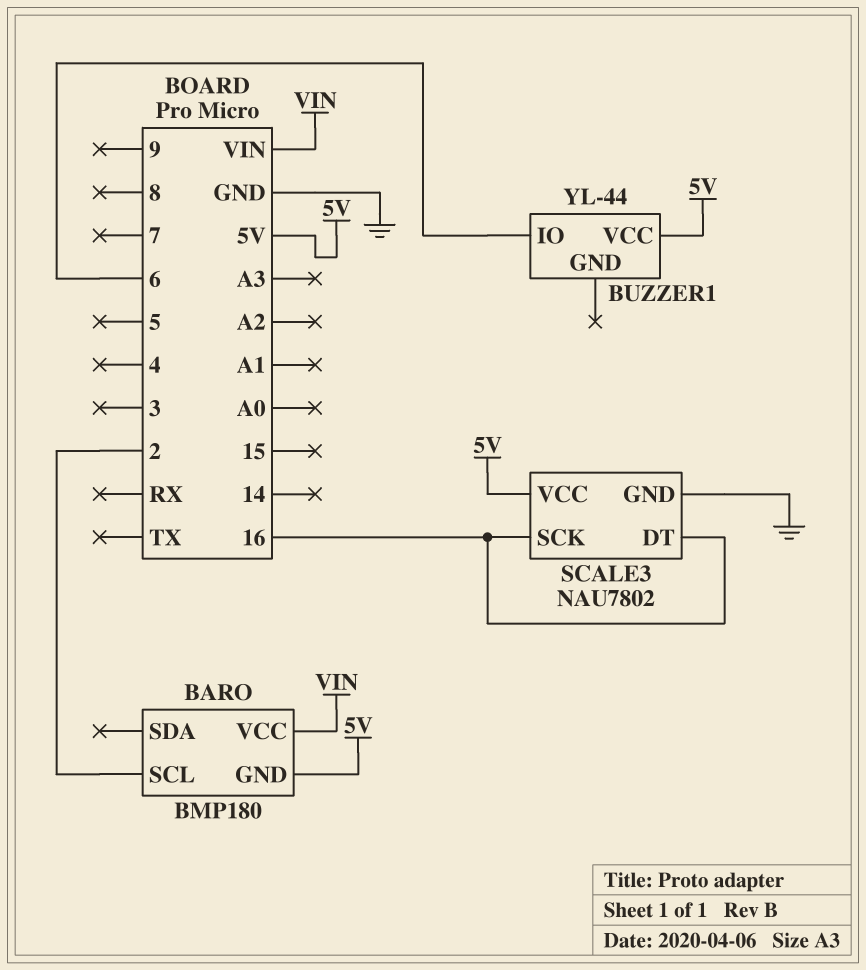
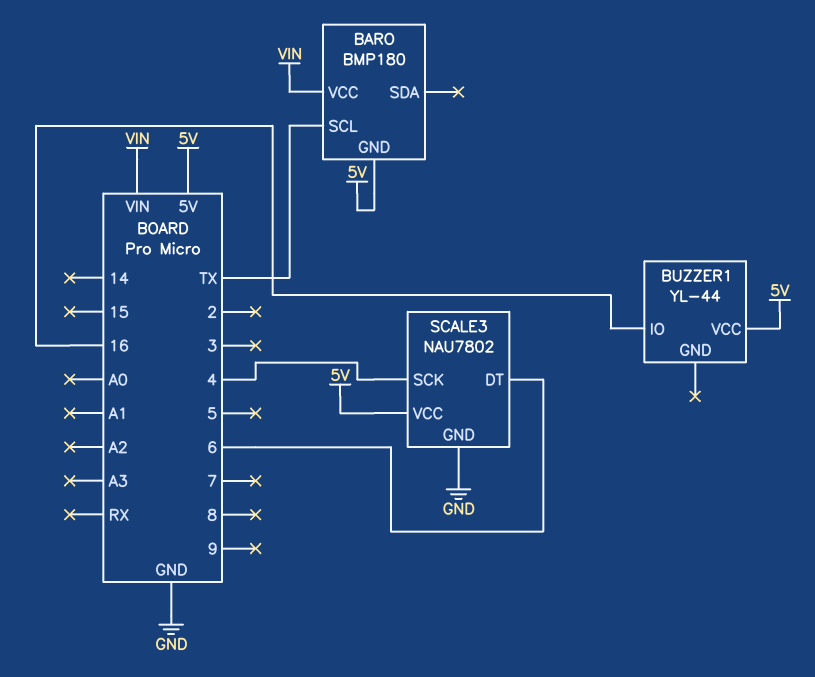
BARO pin SCL: 2 -> TX
BUZZER1 pin IO: 6 -> 16
SCALE3 pin DT: 16 -> 6
SCALE3 pin SCK: 16 -> 4

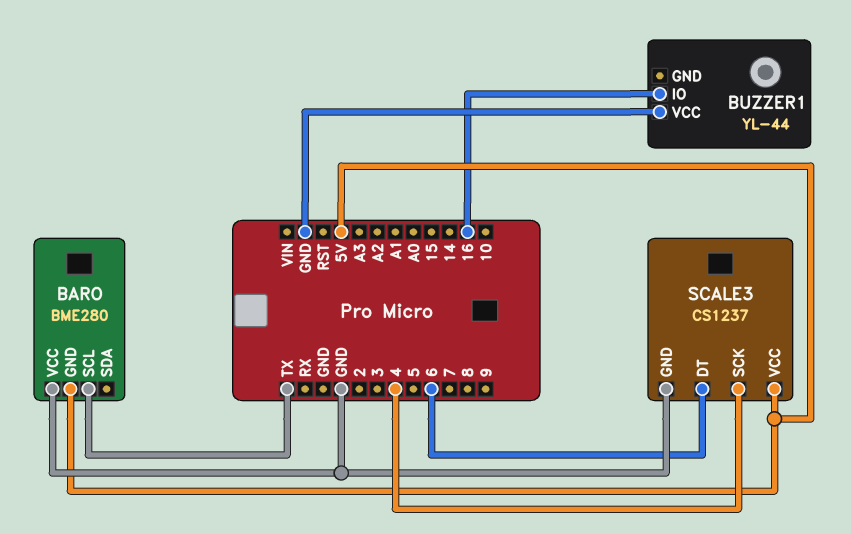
BARO: BMP180 -> BME280
BARO pin VCC: VIN -> GND
BUZZER1 pin VCC: 5V -> GND
SCALE3: NAU7802 -> CS1237

